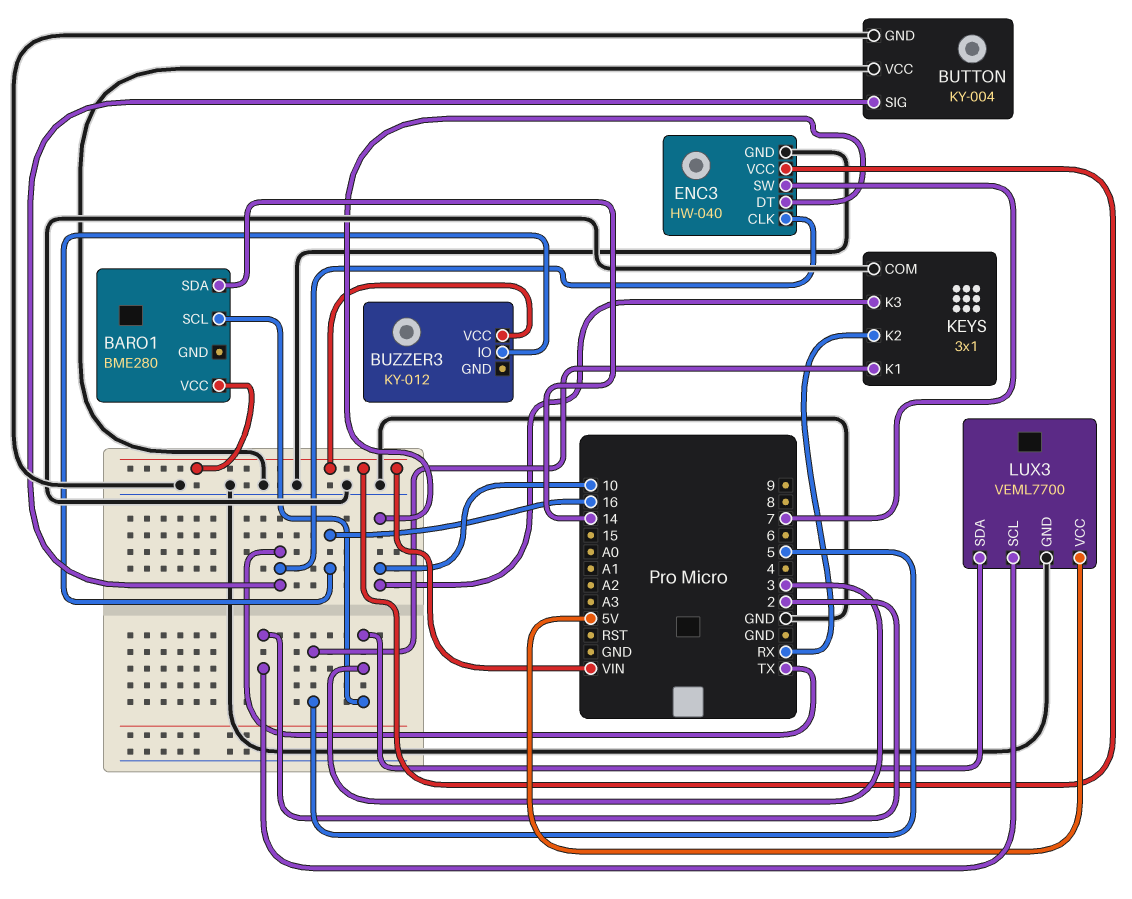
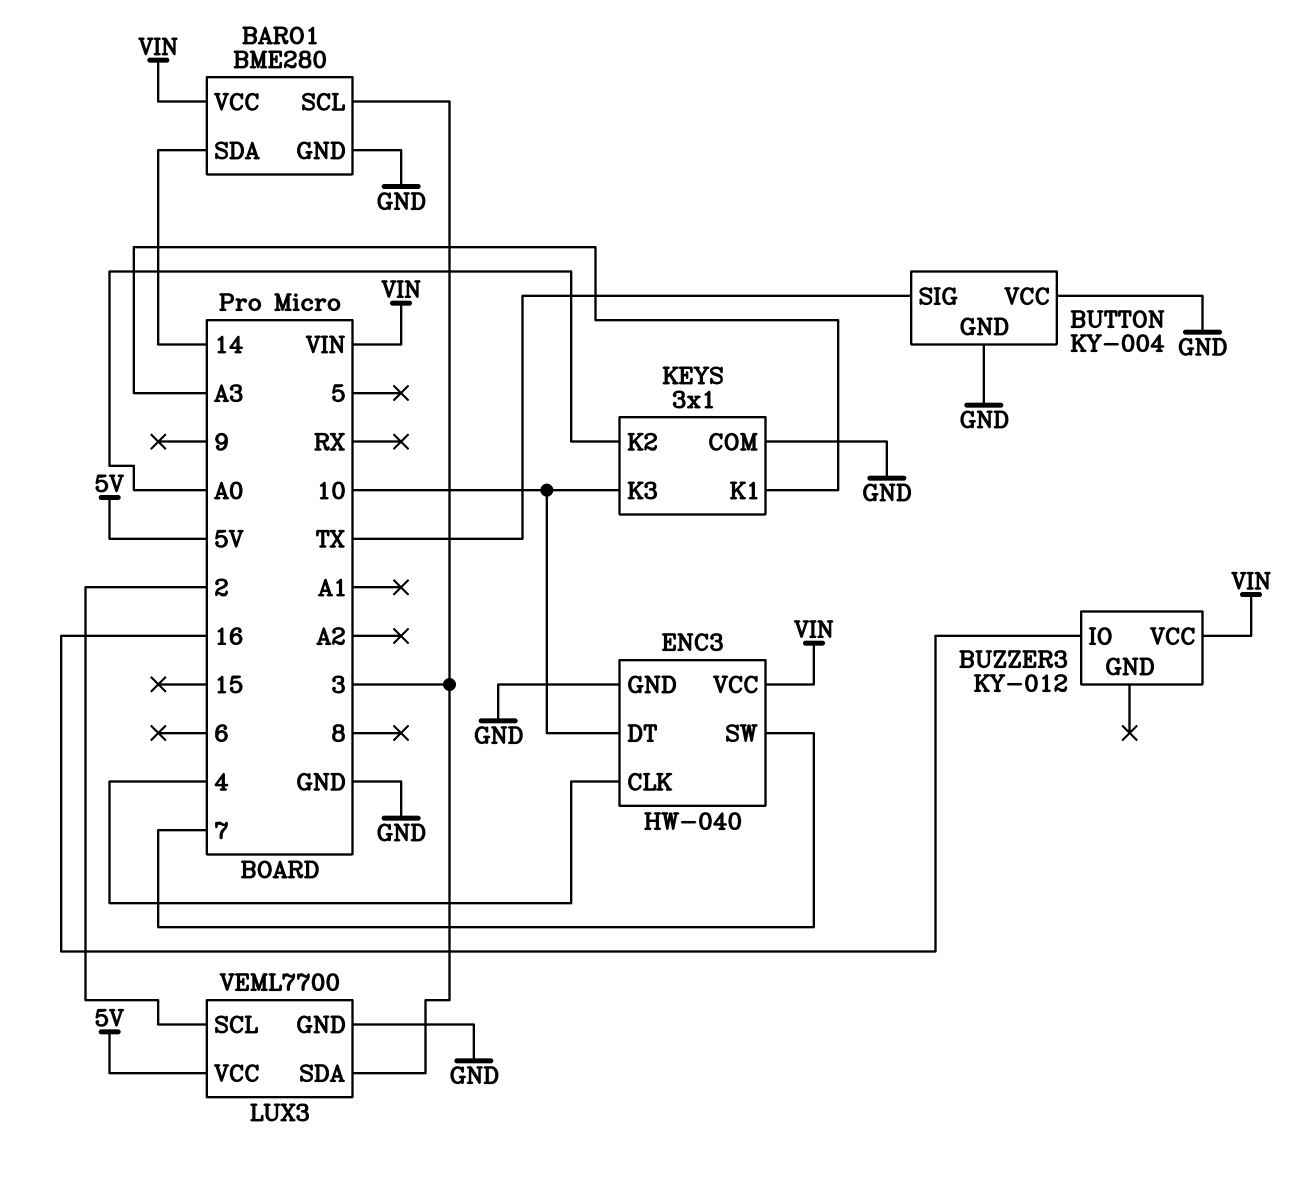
BARO1 pin GND: none -> GND
ENC3 pin CLK: TX -> 4
KEYS pin K1: 5 -> A3
KEYS pin K2: RX -> A0

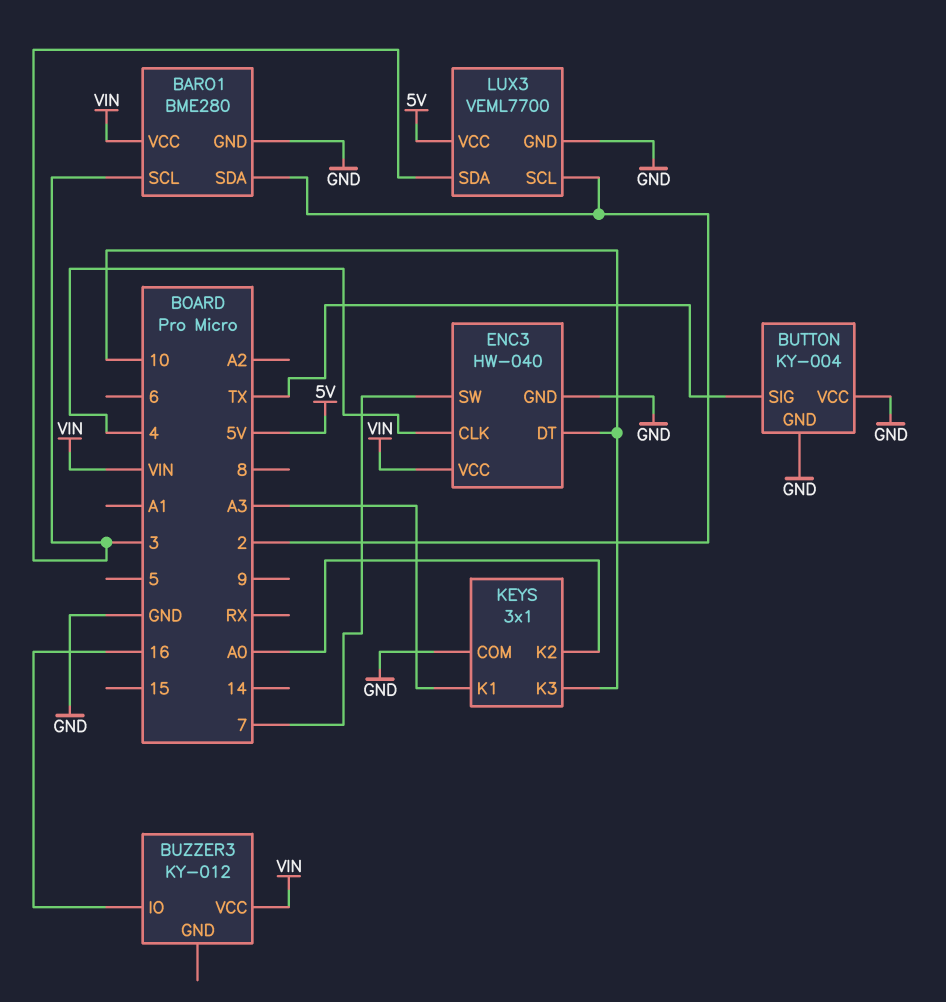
BARO1 pin SDA: 14 -> 2

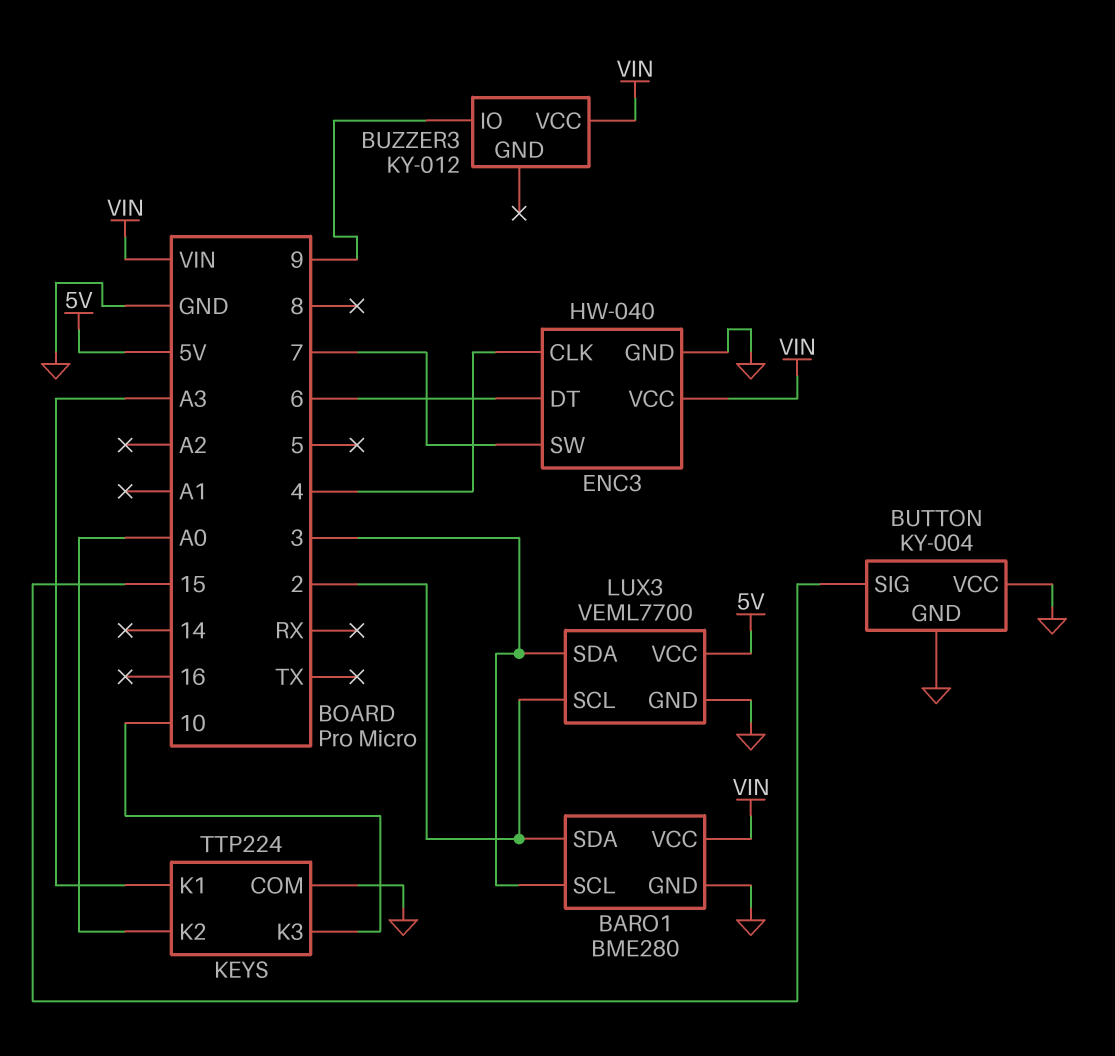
BUTTON pin SIG: TX -> 15
BUZZER3 pin IO: 16 -> 9
ENC3 pin DT: 10 -> 6
KEYS: 3x1 -> TTP224

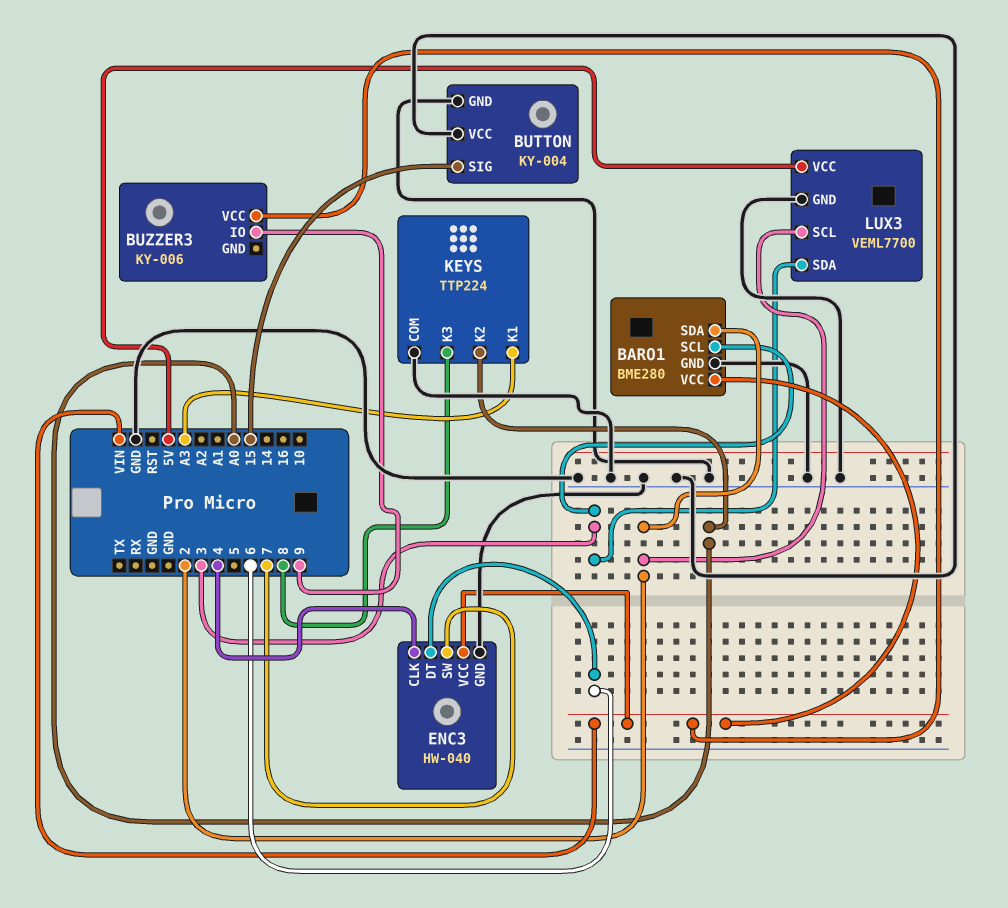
BUZZER3: KY-012 -> KY-006
KEYS pin K3: 10 -> 8

